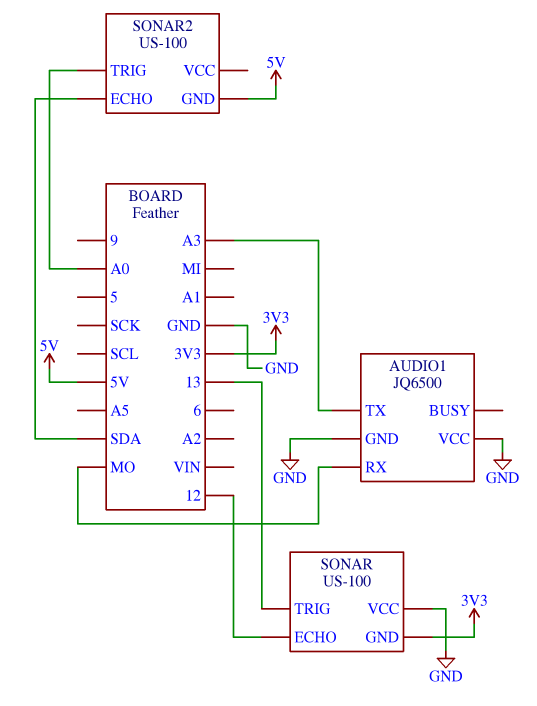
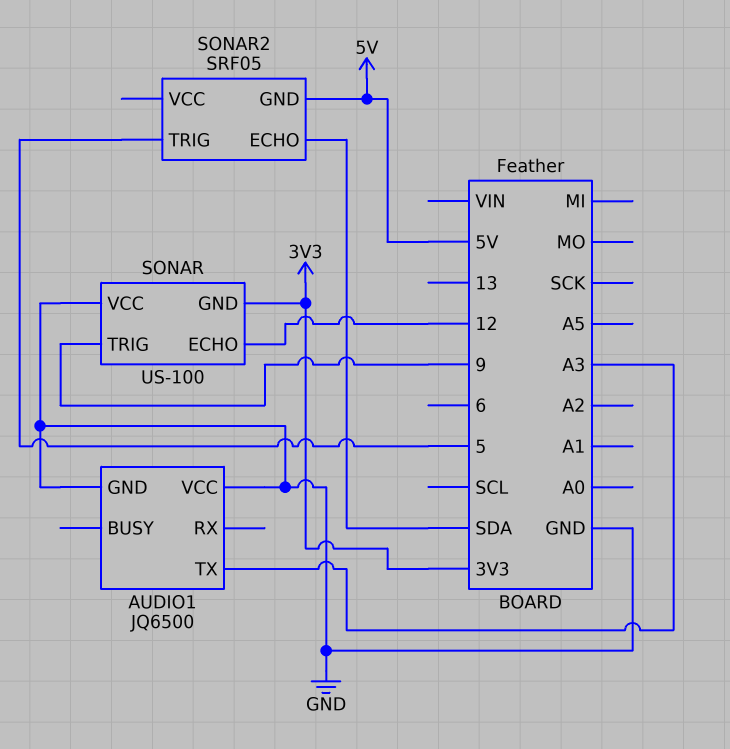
AUDIO1 pin RX: MO -> none
SONAR pin TRIG: 13 -> 9
SONAR2: US-100 -> SRF05
SONAR2 pin TRIG: A0 -> 5

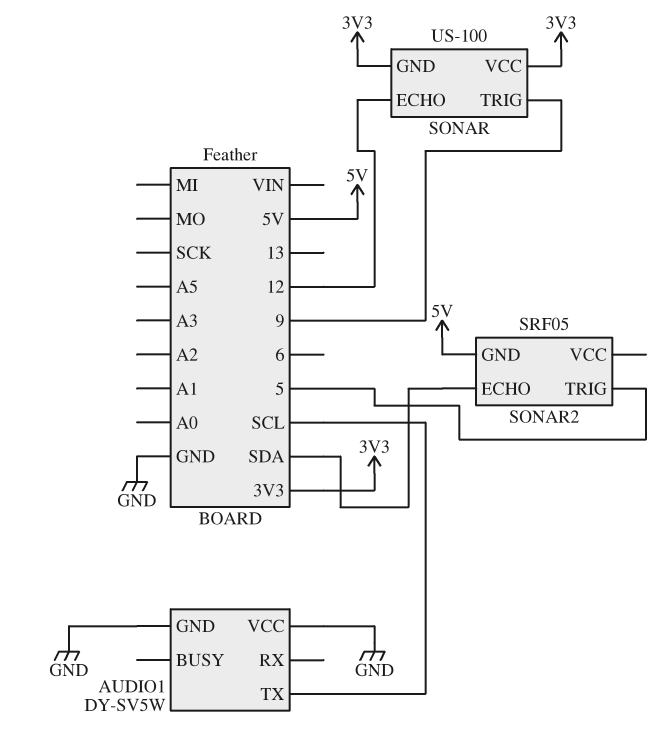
AUDIO1: JQ6500 -> DY-SV5W
AUDIO1 pin TX: A3 -> SCL
SONAR pin VCC: GND -> 3V3

